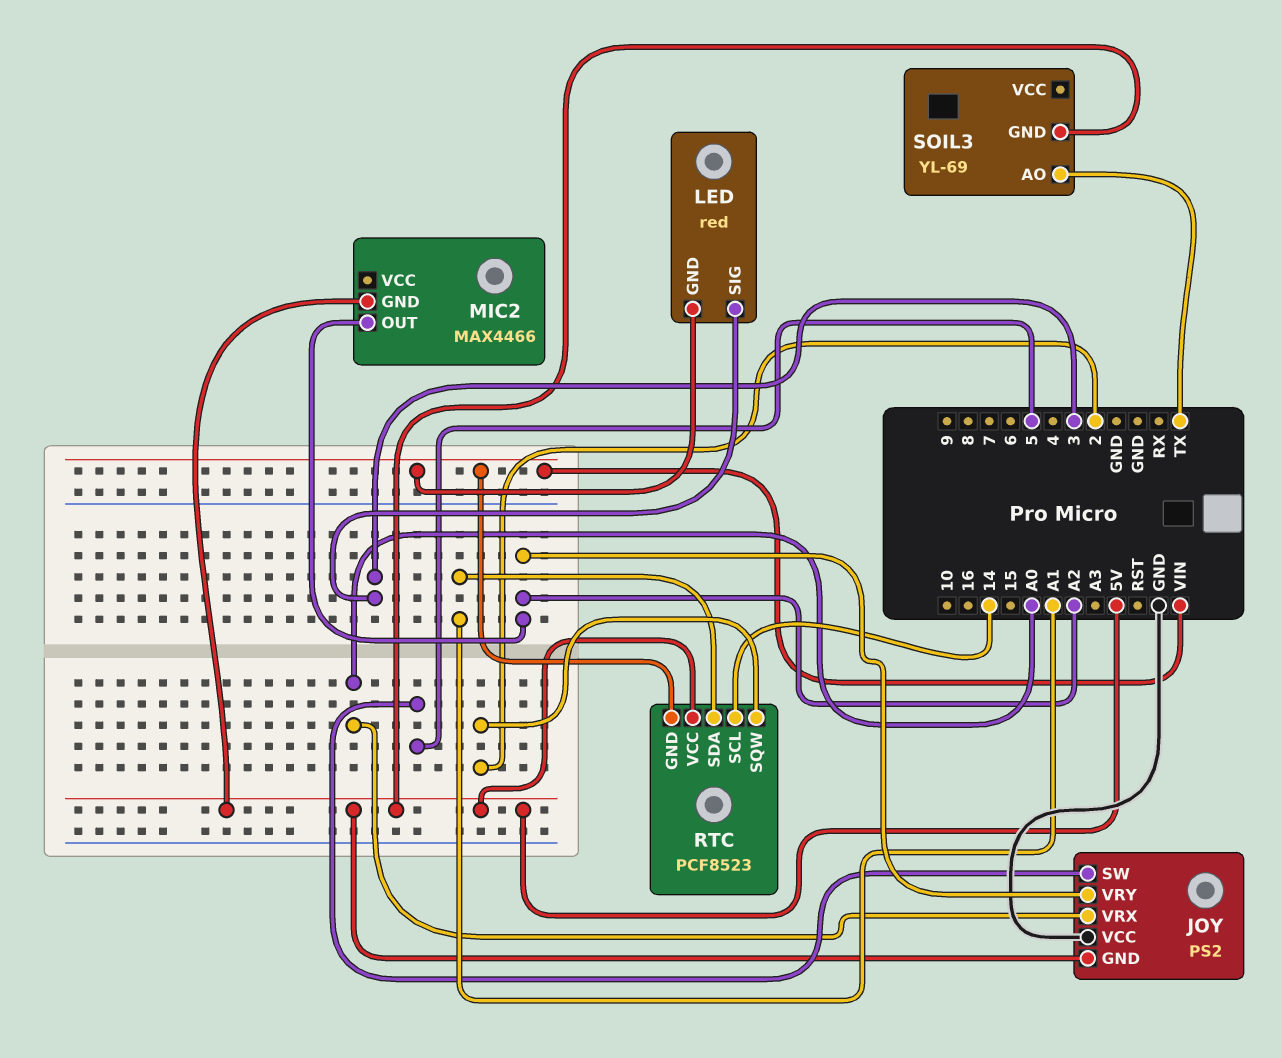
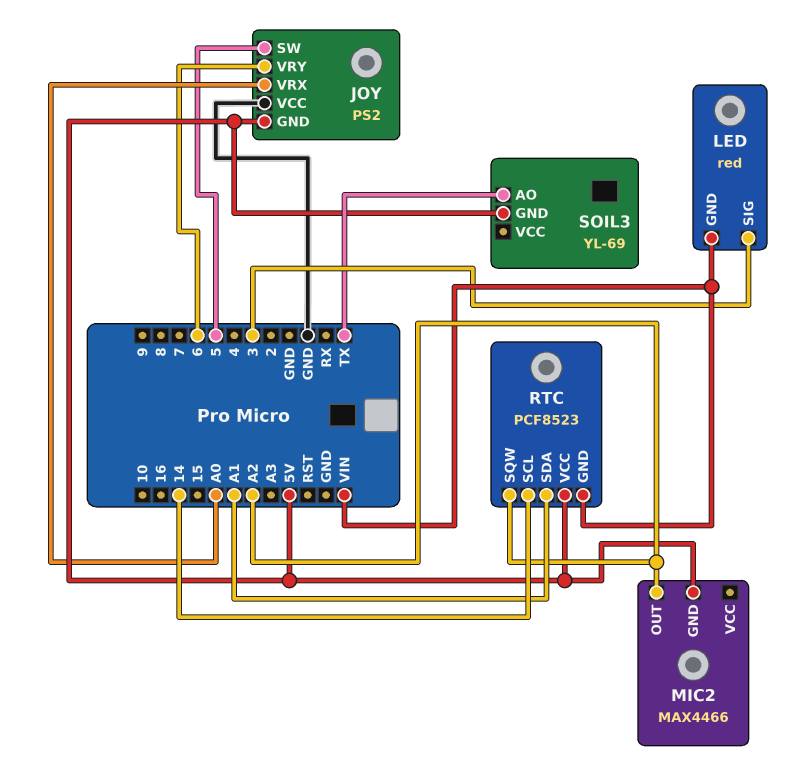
JOY pin VRY: A2 -> 6
RTC pin SQW: 2 -> A2

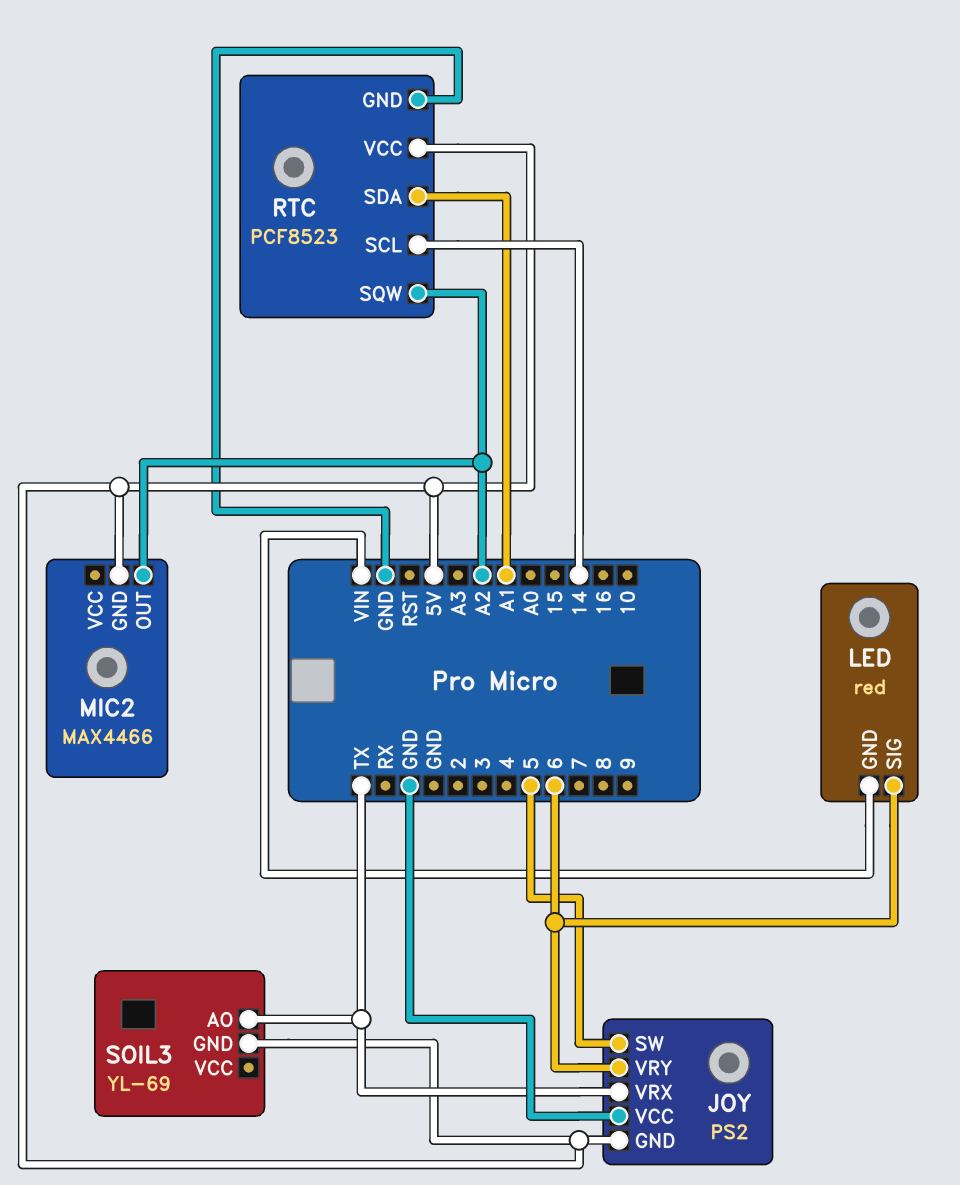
JOY pin VRX: A0 -> TX
LED pin SIG: 3 -> 6
RTC pin GND: VIN -> GND

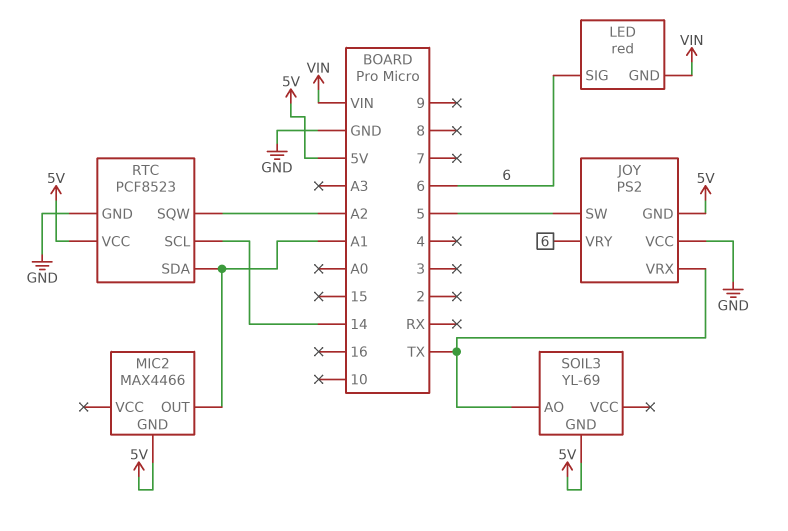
MIC2 pin OUT: A2 -> A1

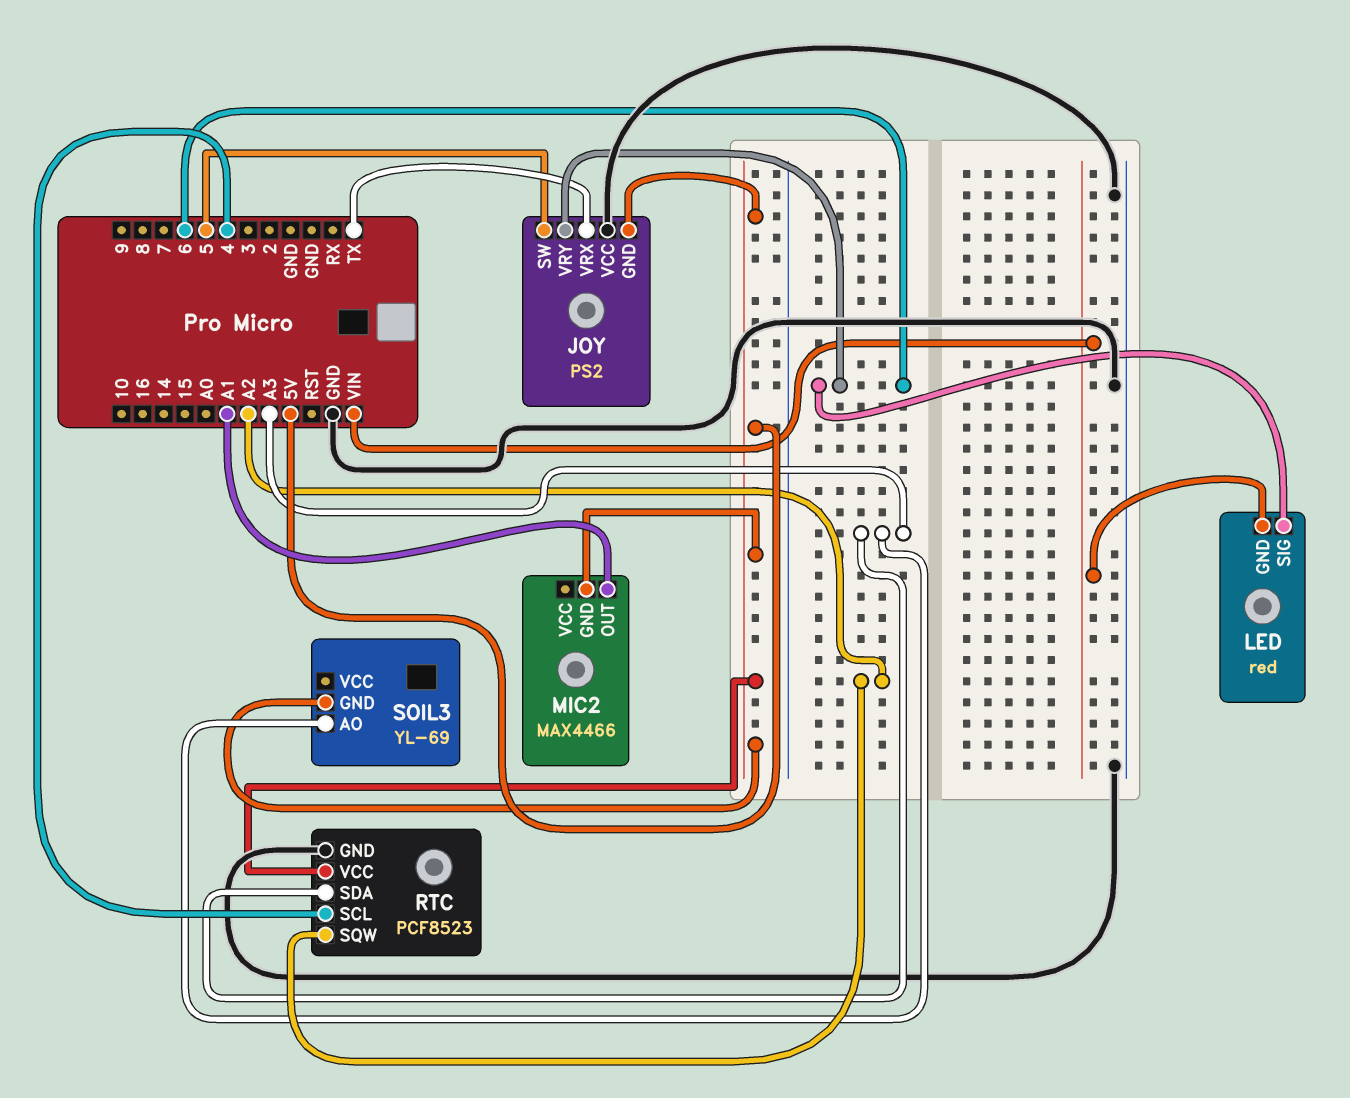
RTC pin SCL: 14 -> 4
RTC pin SDA: A1 -> A3
SOIL3 pin AO: TX -> A3

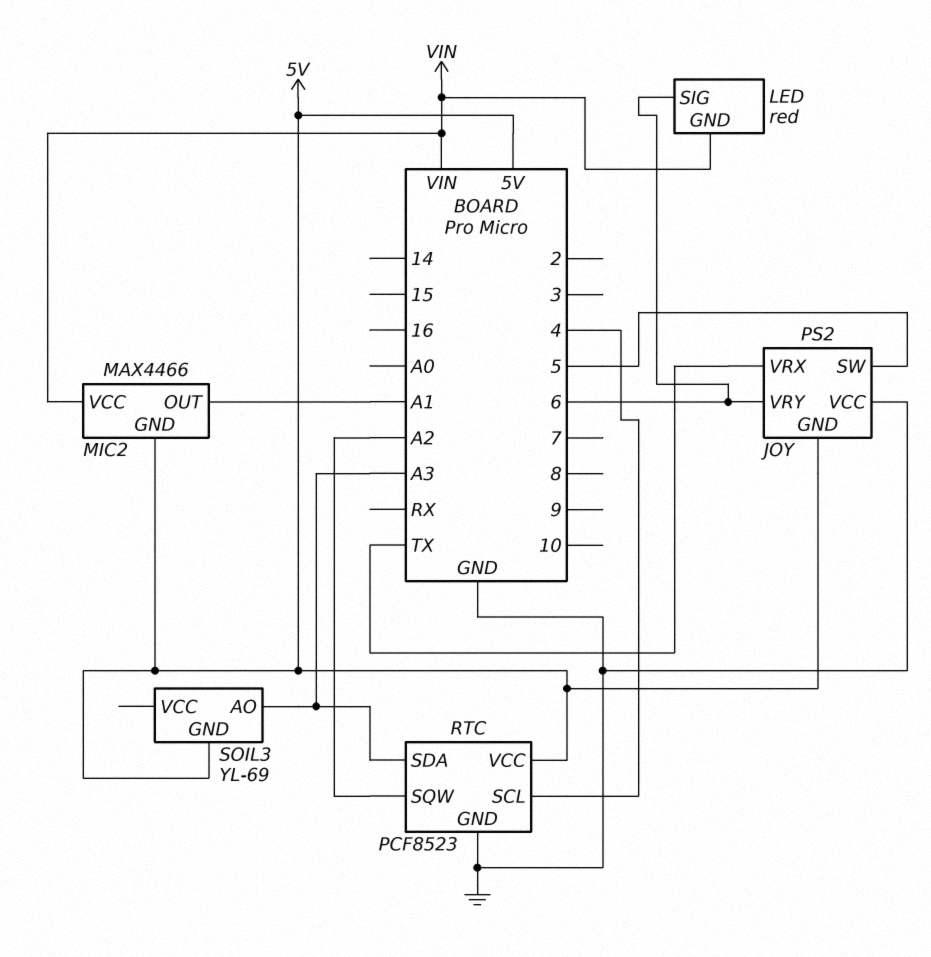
MIC2 pin VCC: none -> VIN

